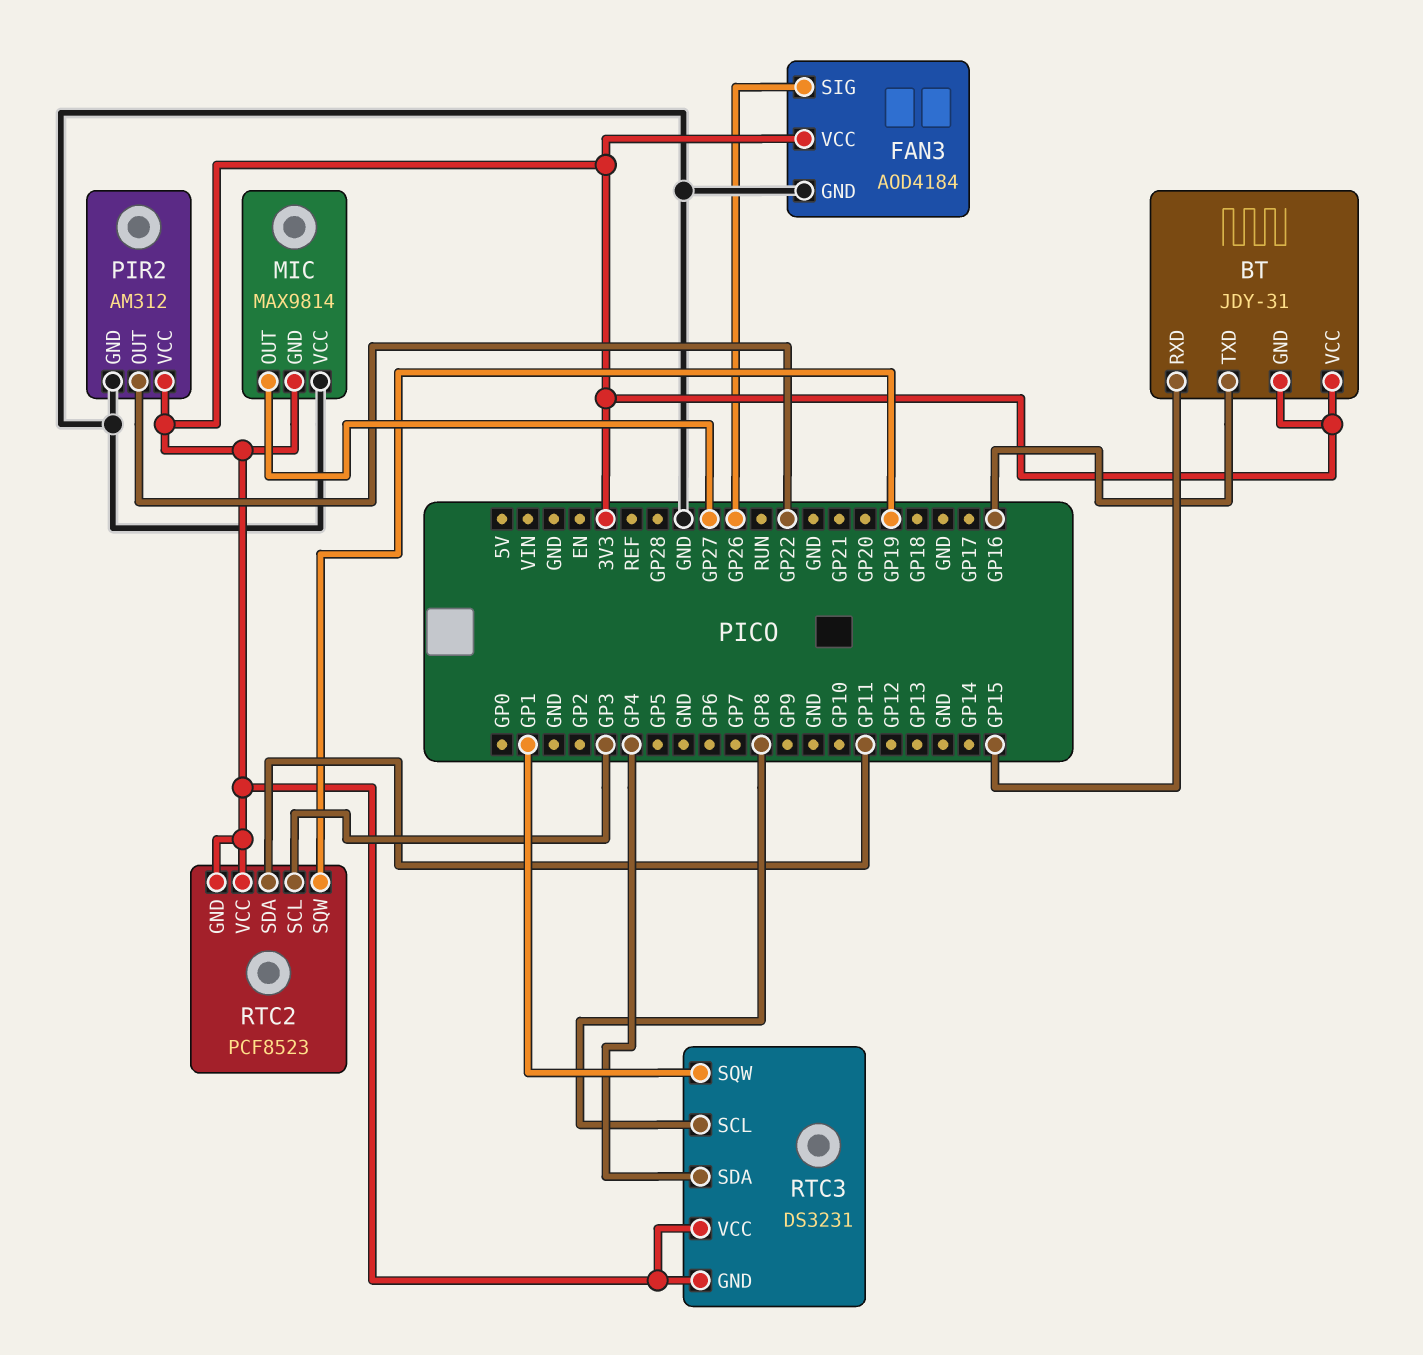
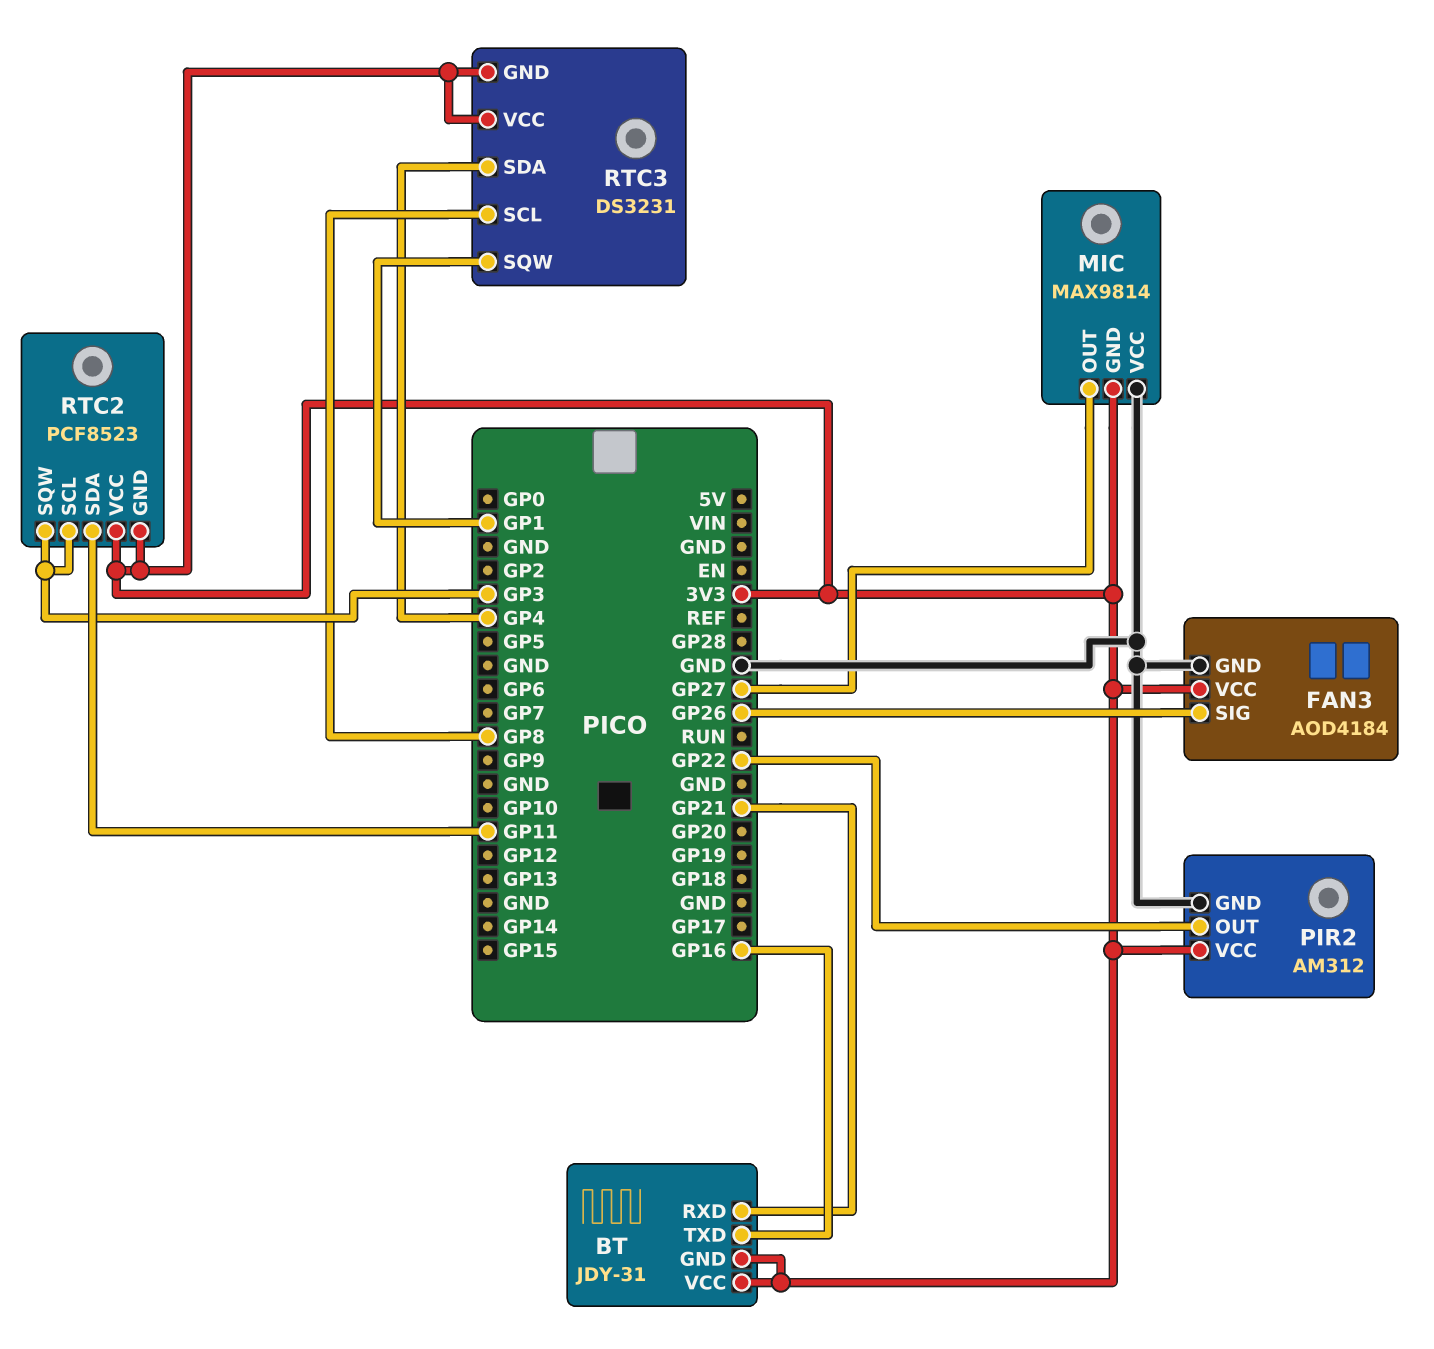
BT pin RXD: GP15 -> GP21
RTC2 pin SQW: GP19 -> GP3

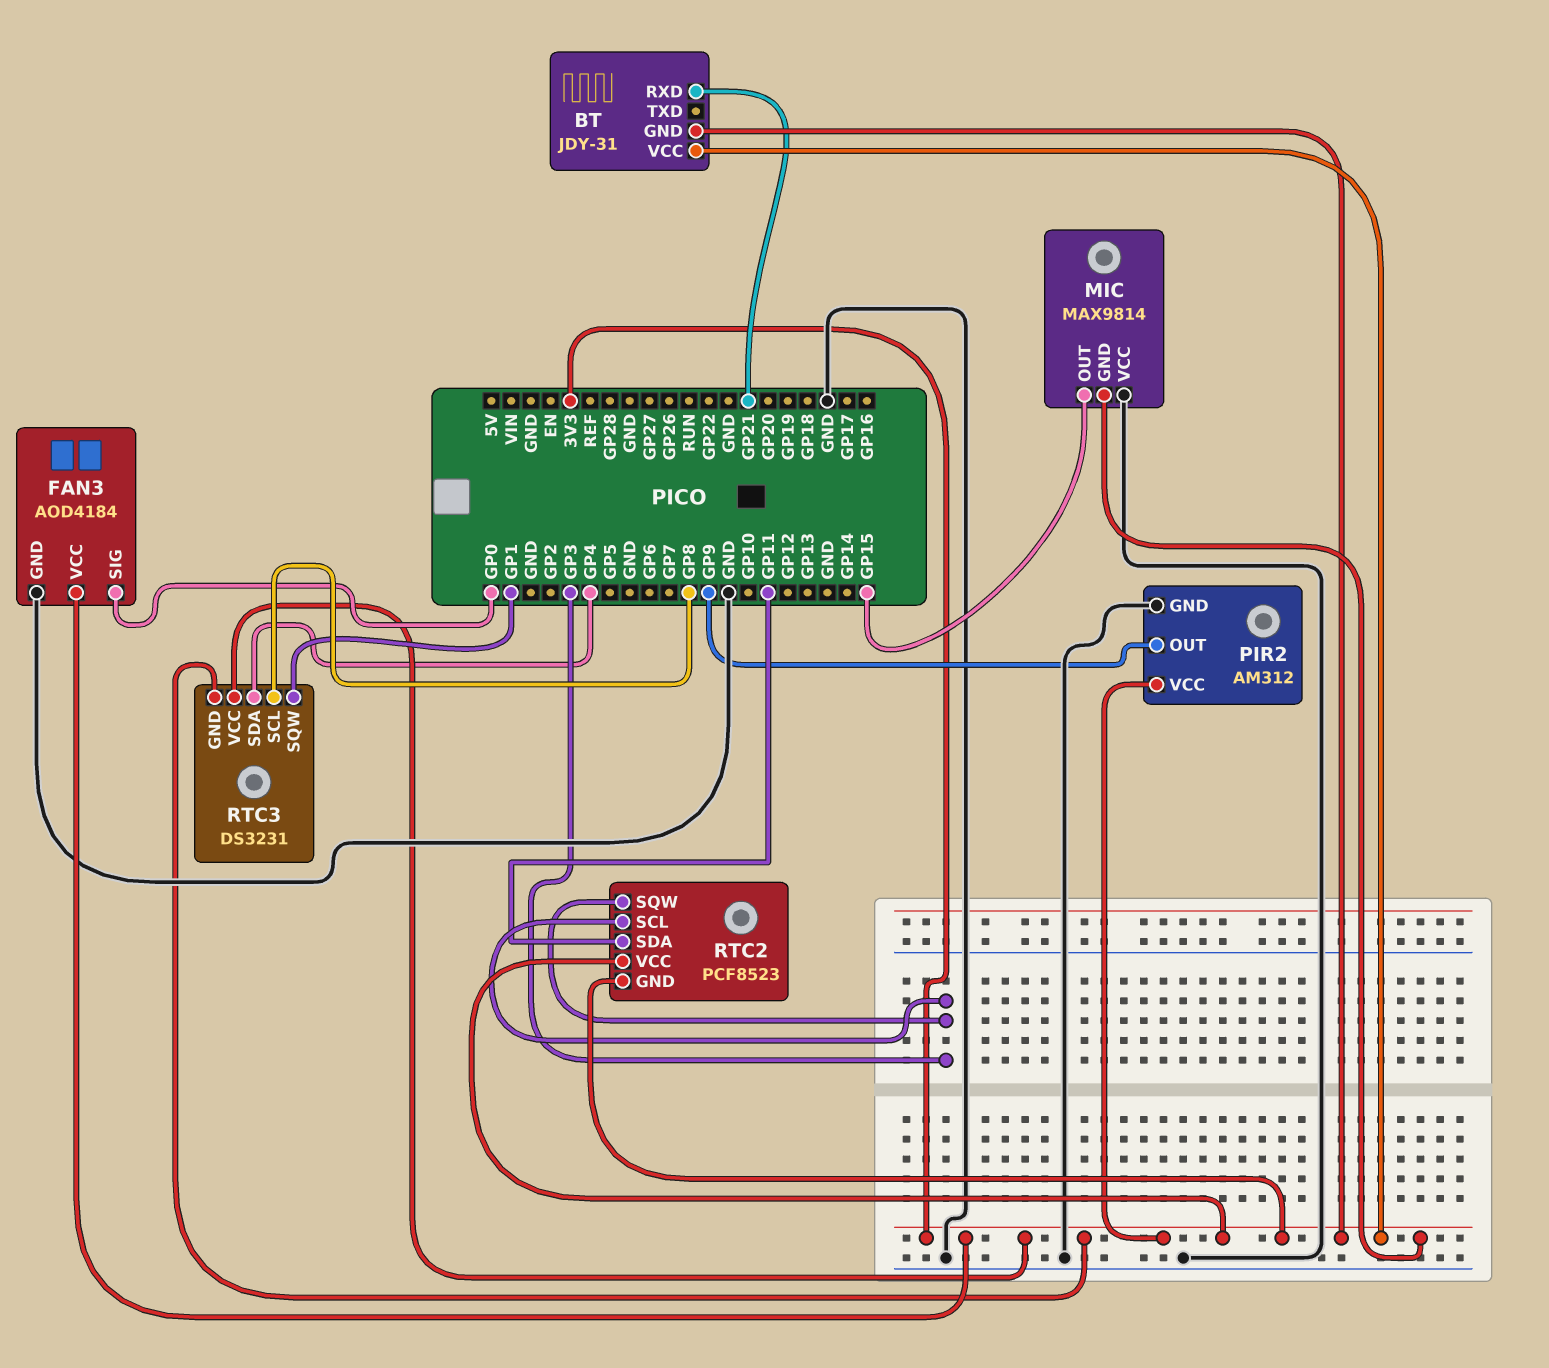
BT pin TXD: GP16 -> none
FAN3 pin SIG: GP26 -> GP0
MIC pin OUT: GP27 -> GP15
PIR2 pin OUT: GP22 -> GP9

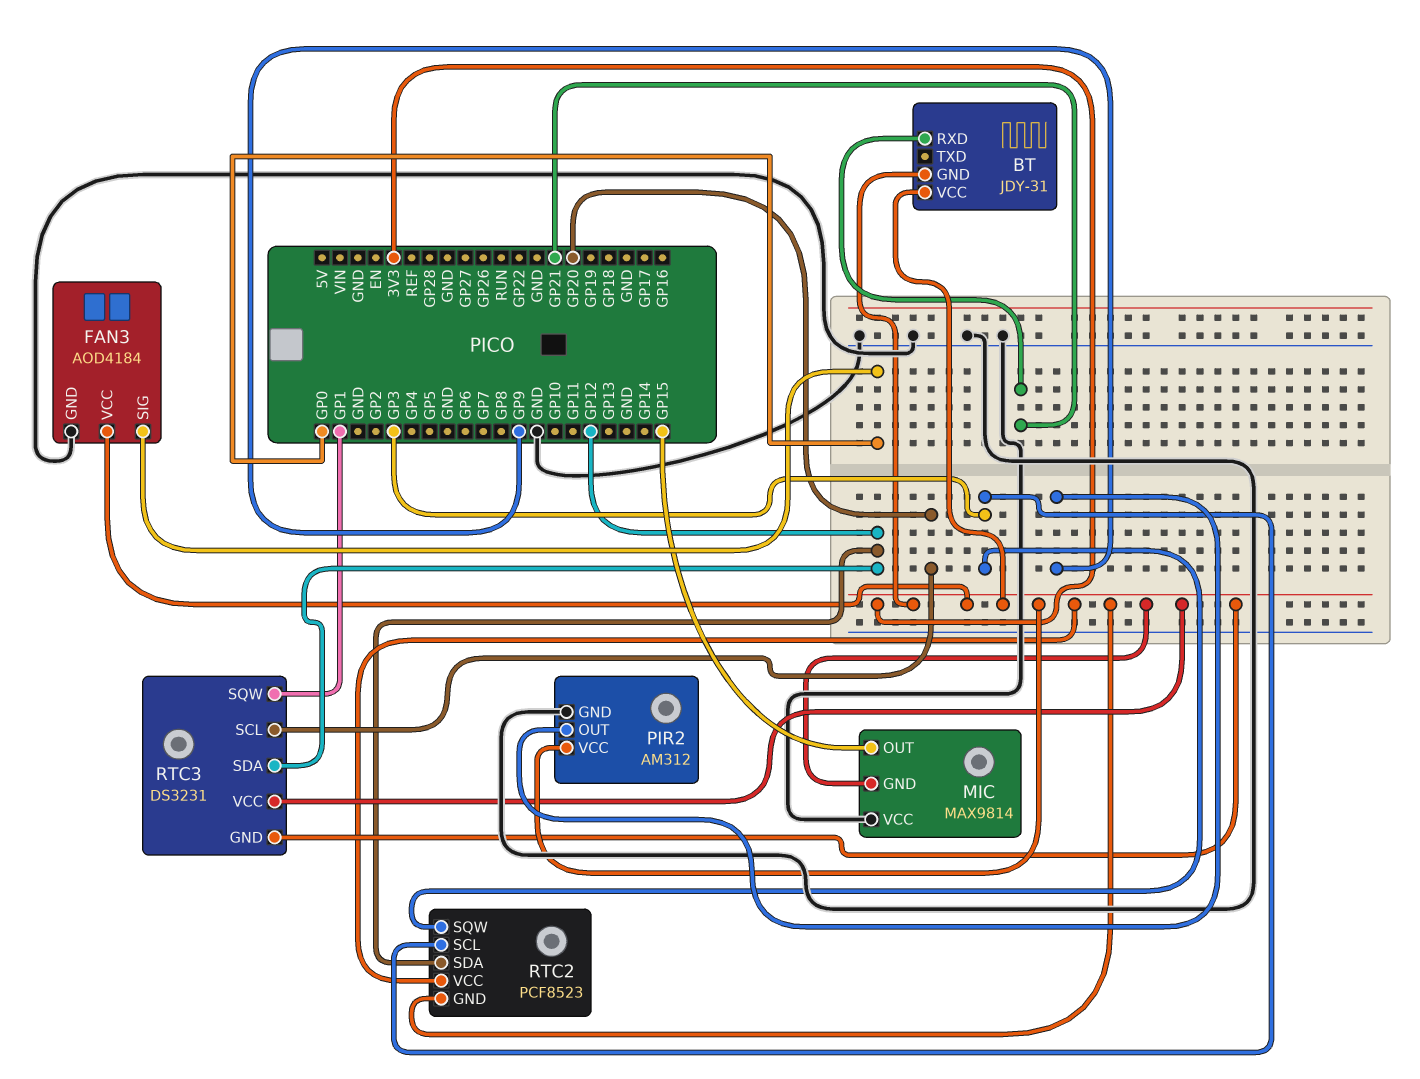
RTC2 pin SDA: GP11 -> GP12
RTC3 pin SCL: GP8 -> GP20
RTC3 pin SDA: GP4 -> GP12

